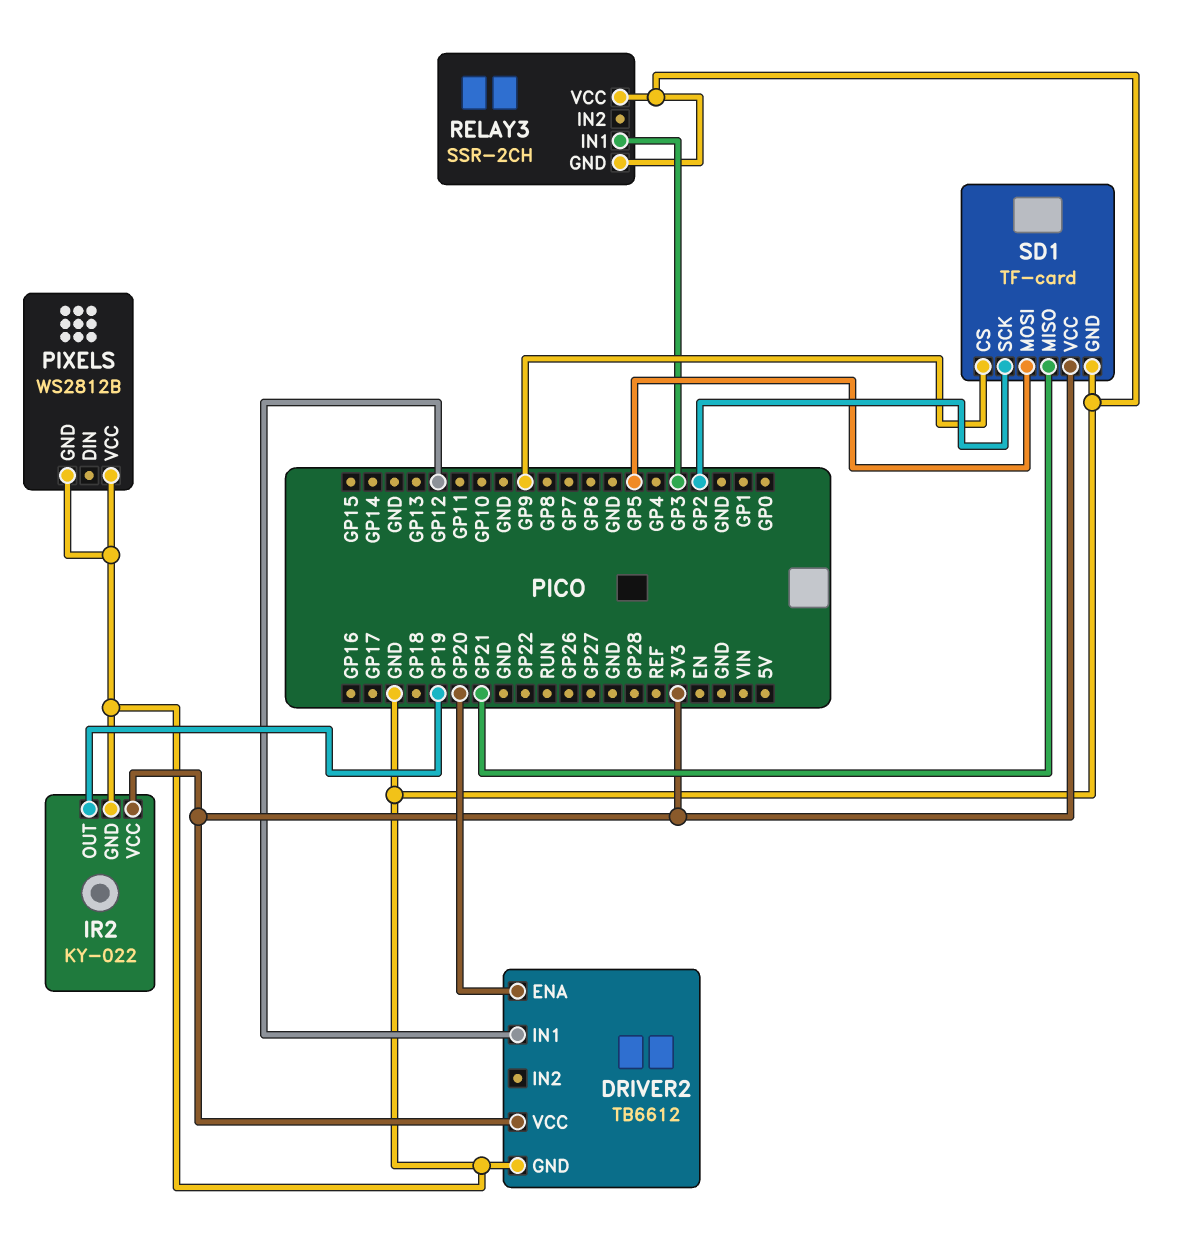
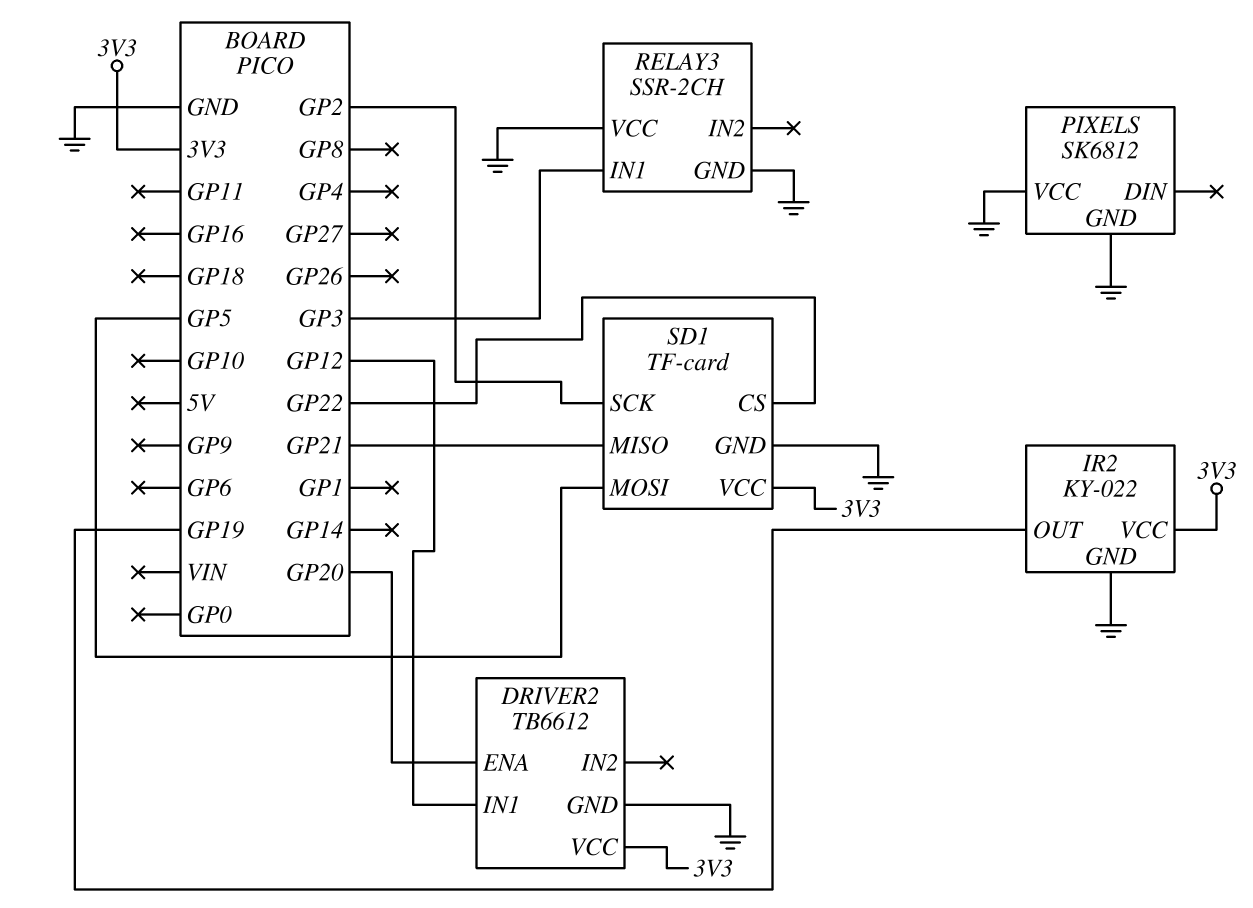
PIXELS: WS2812B -> SK6812
SD1 pin CS: GP9 -> GP22

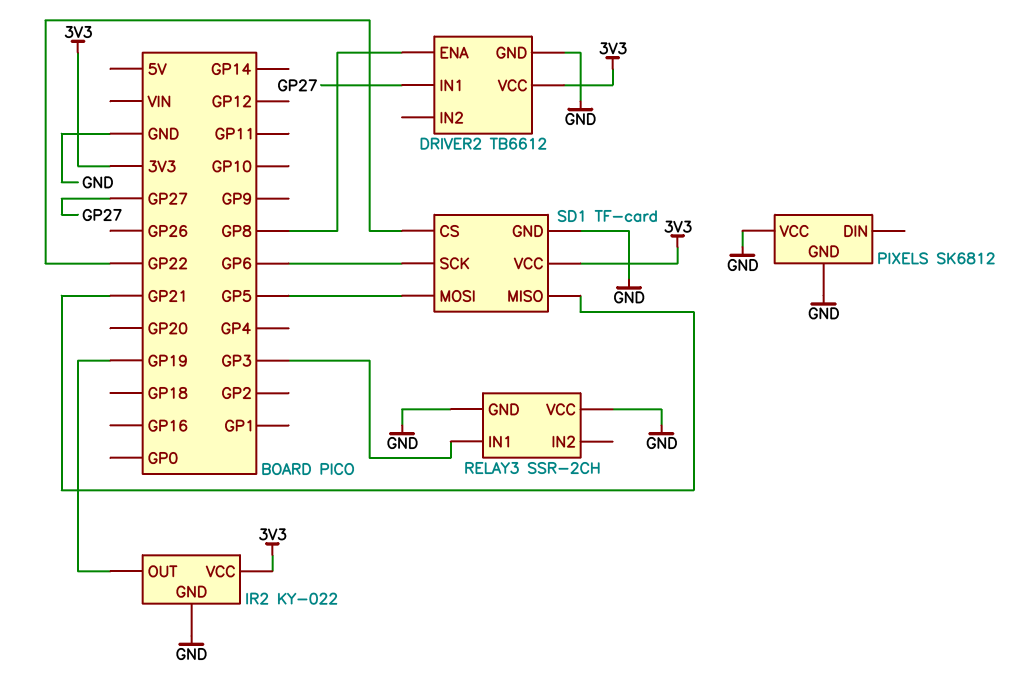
DRIVER2 pin ENA: GP20 -> GP8
DRIVER2 pin IN1: GP12 -> GP27
SD1 pin SCK: GP2 -> GP6

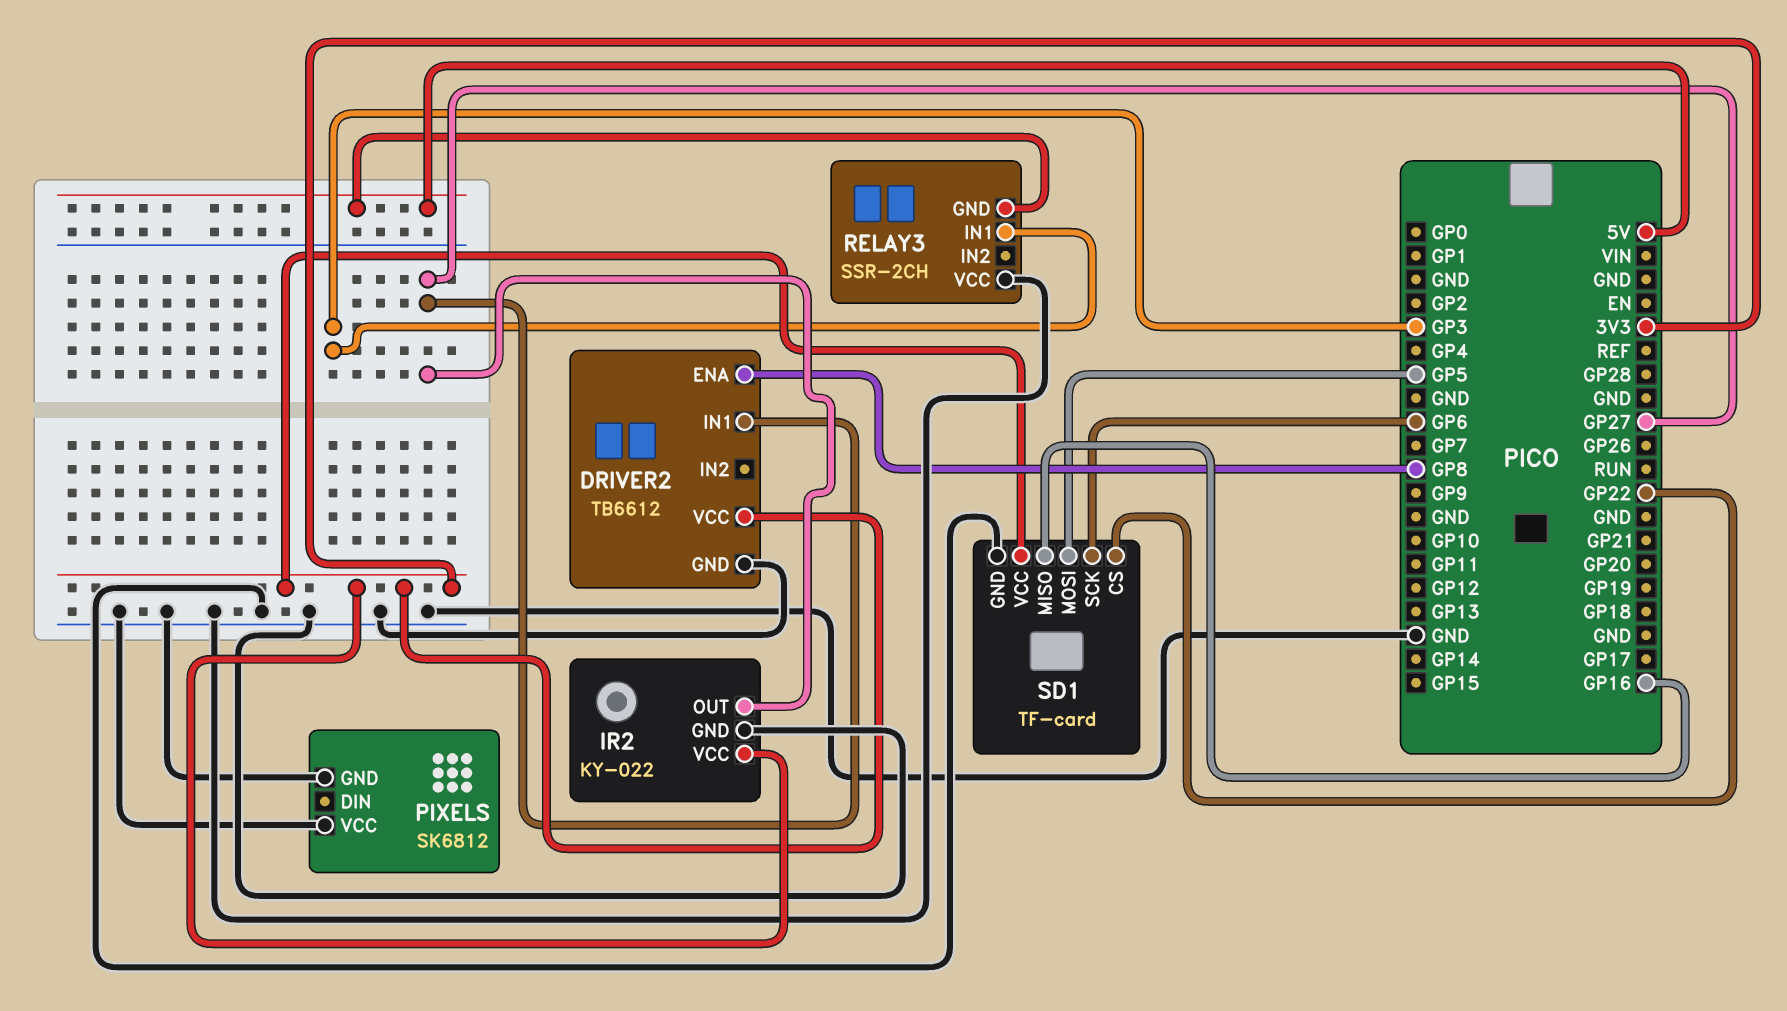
IR2 pin OUT: GP19 -> GP27
RELAY3 pin GND: GND -> 5V
SD1 pin MISO: GP21 -> GP16

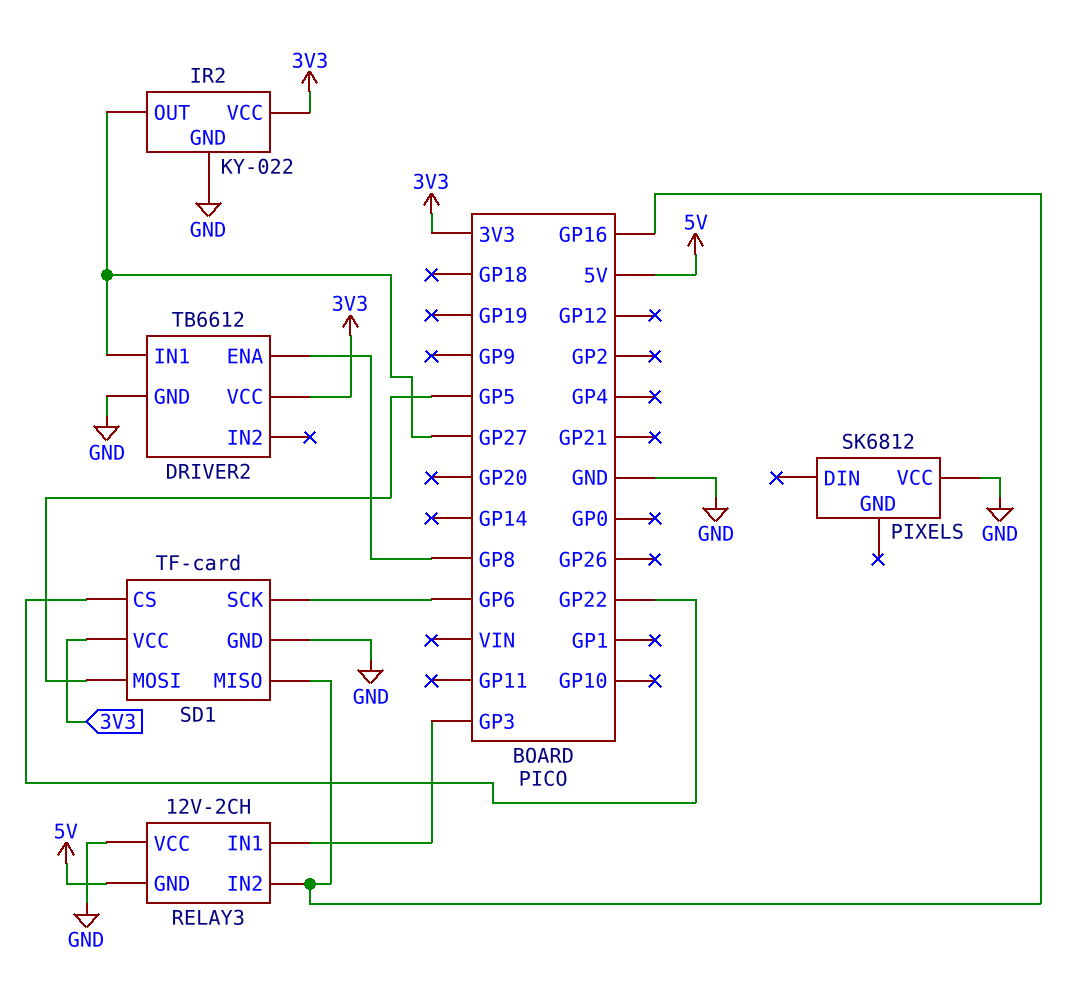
PIXELS pin GND: GND -> none
RELAY3: SSR-2CH -> 12V-2CH
RELAY3 pin IN2: none -> GP16

